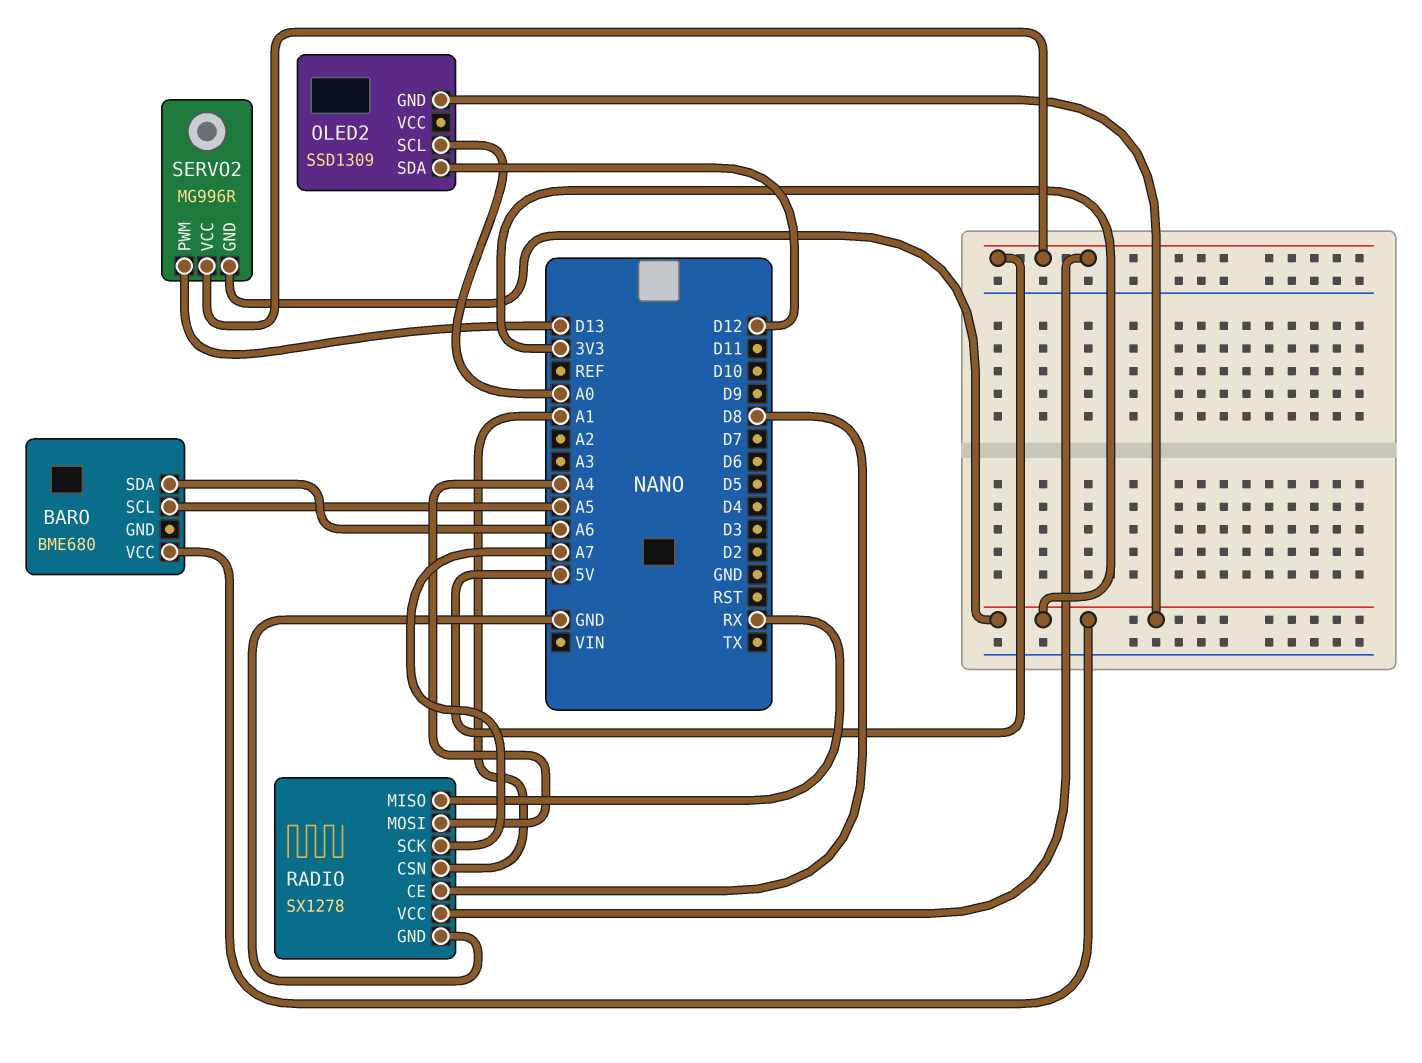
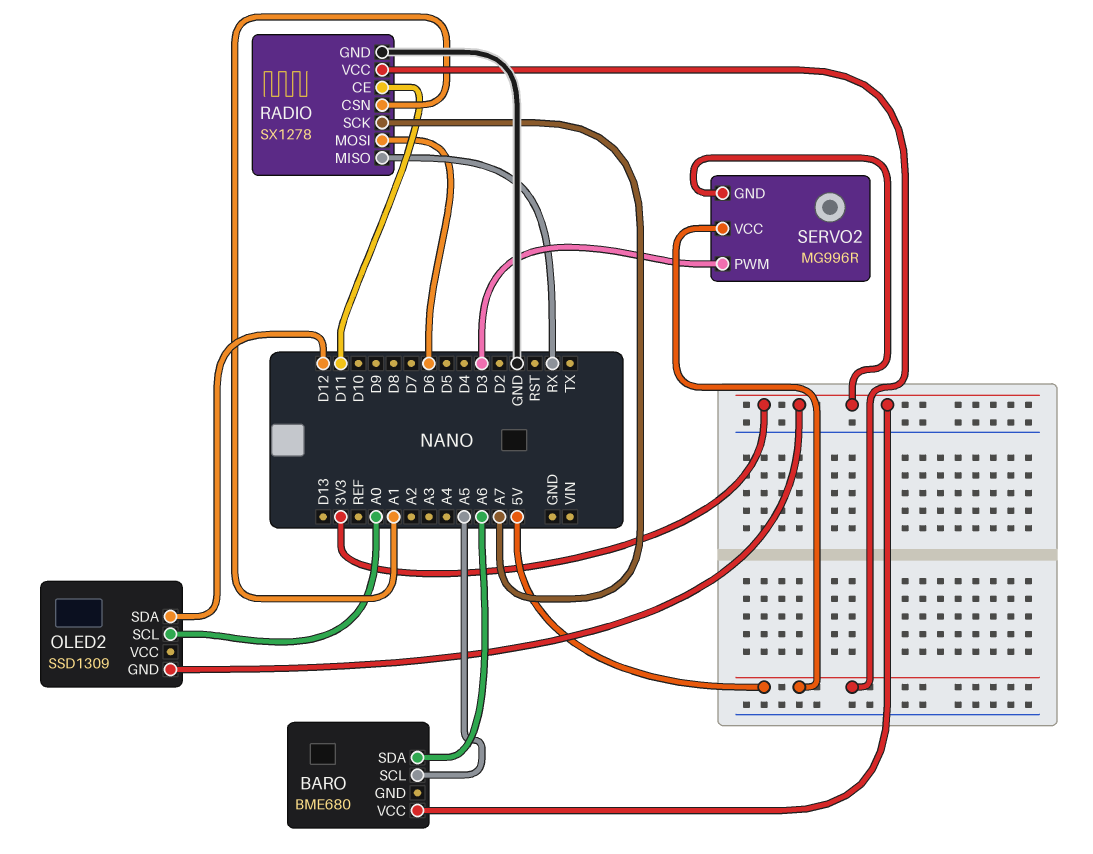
RADIO pin CE: D8 -> D11
RADIO pin MOSI: A4 -> D6
SERVO2 pin PWM: D13 -> D3

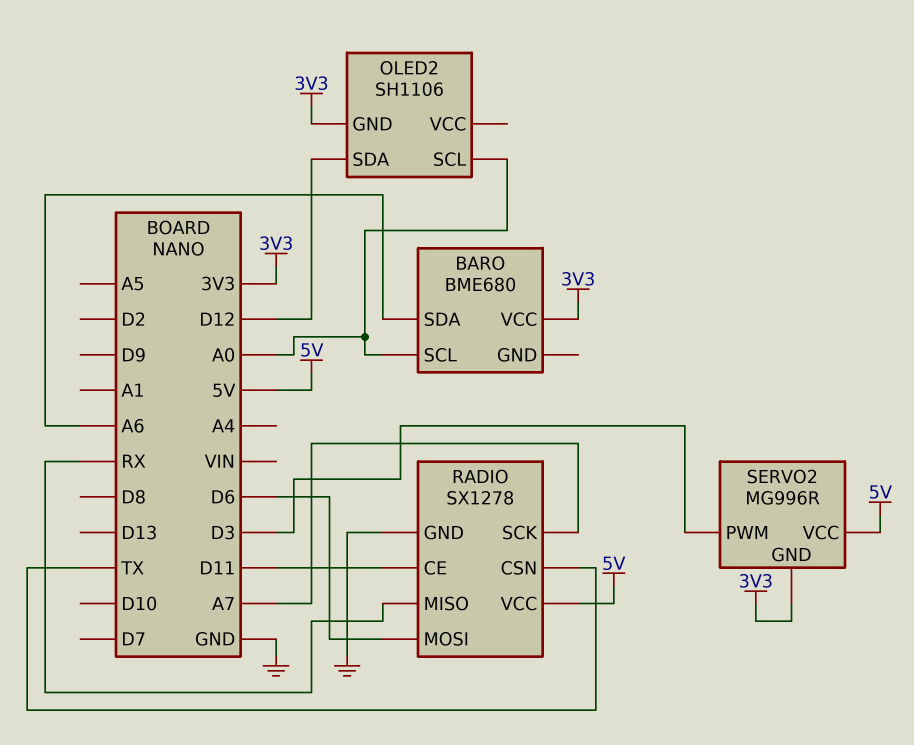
BARO pin SCL: A5 -> A0
OLED2: SSD1309 -> SH1106
RADIO pin CSN: A1 -> TX

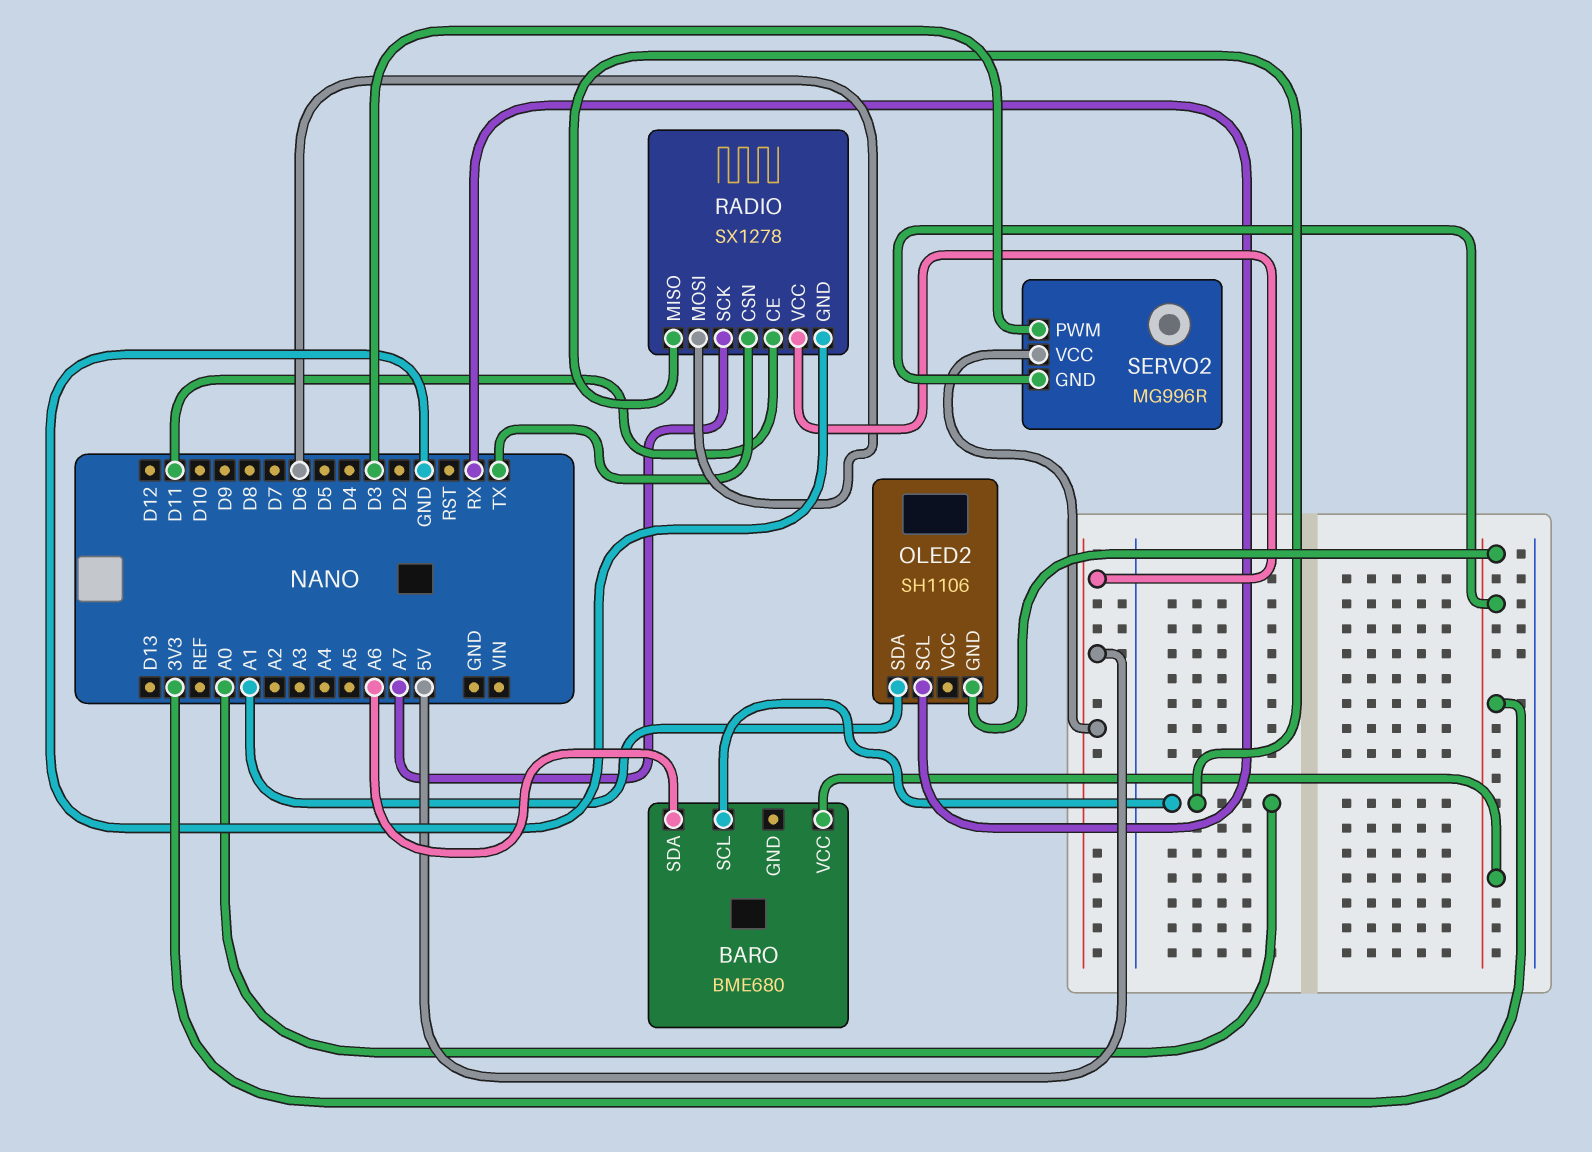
OLED2 pin SCL: A0 -> RX
OLED2 pin SDA: D12 -> A1
RADIO pin MISO: RX -> A0

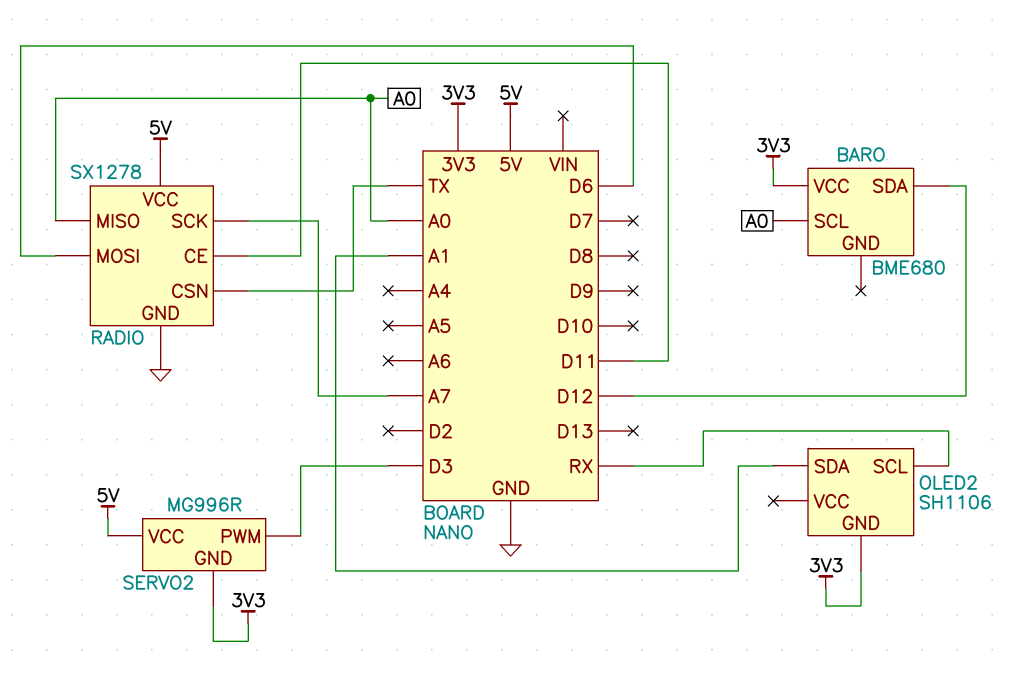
BARO pin SDA: A6 -> D12

